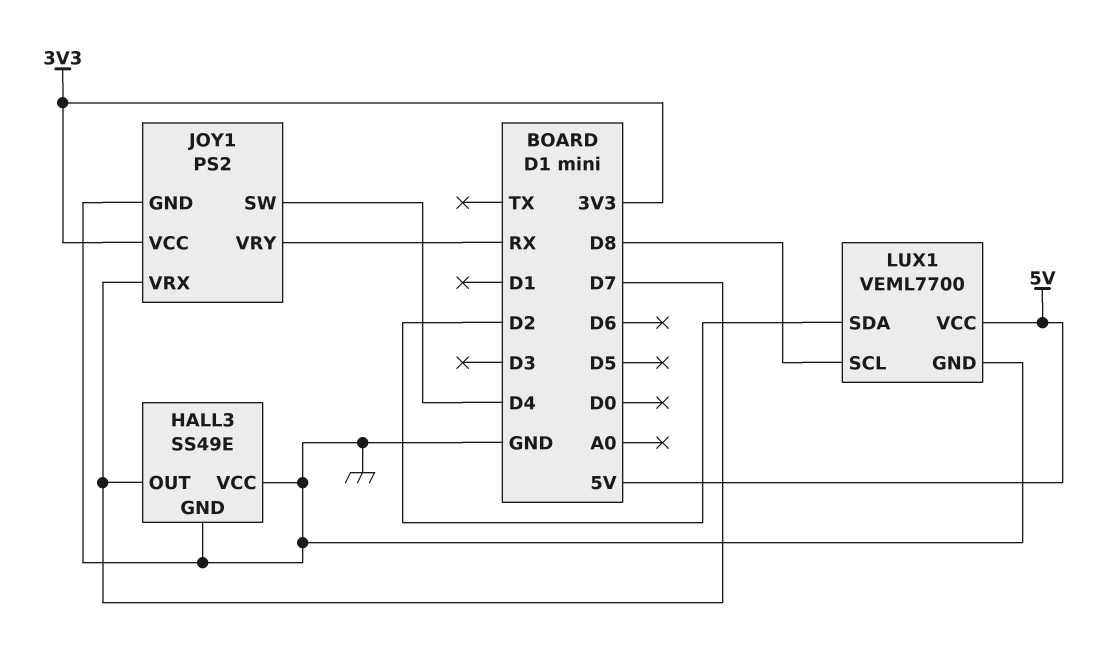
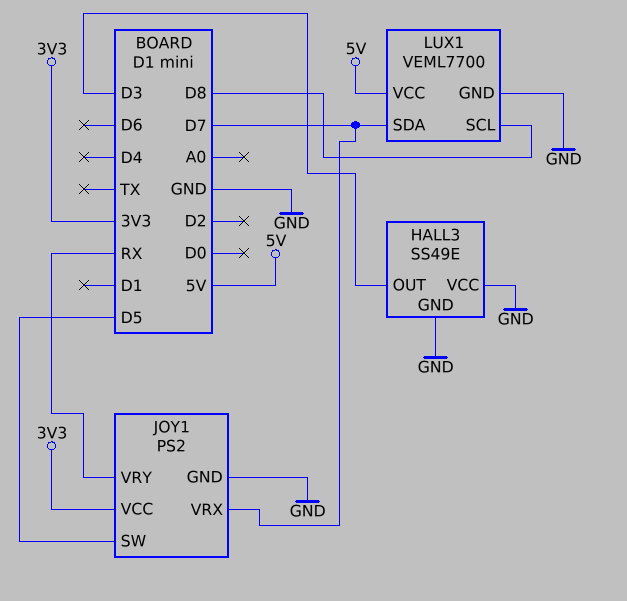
HALL3 pin OUT: D7 -> D3
JOY1 pin SW: D4 -> D5
LUX1 pin SDA: D2 -> D7

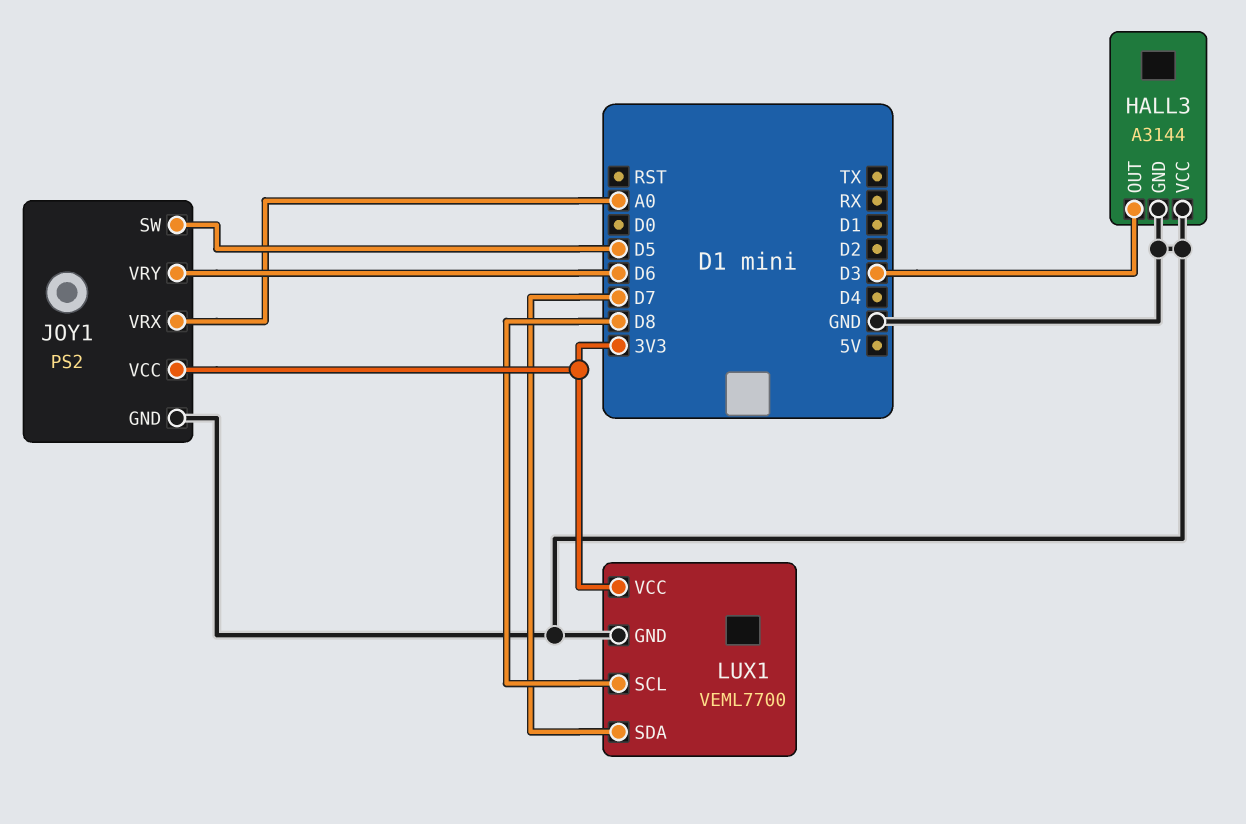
HALL3: SS49E -> A3144
JOY1 pin VRX: D7 -> A0
JOY1 pin VRY: RX -> D6
LUX1 pin VCC: 5V -> 3V3

